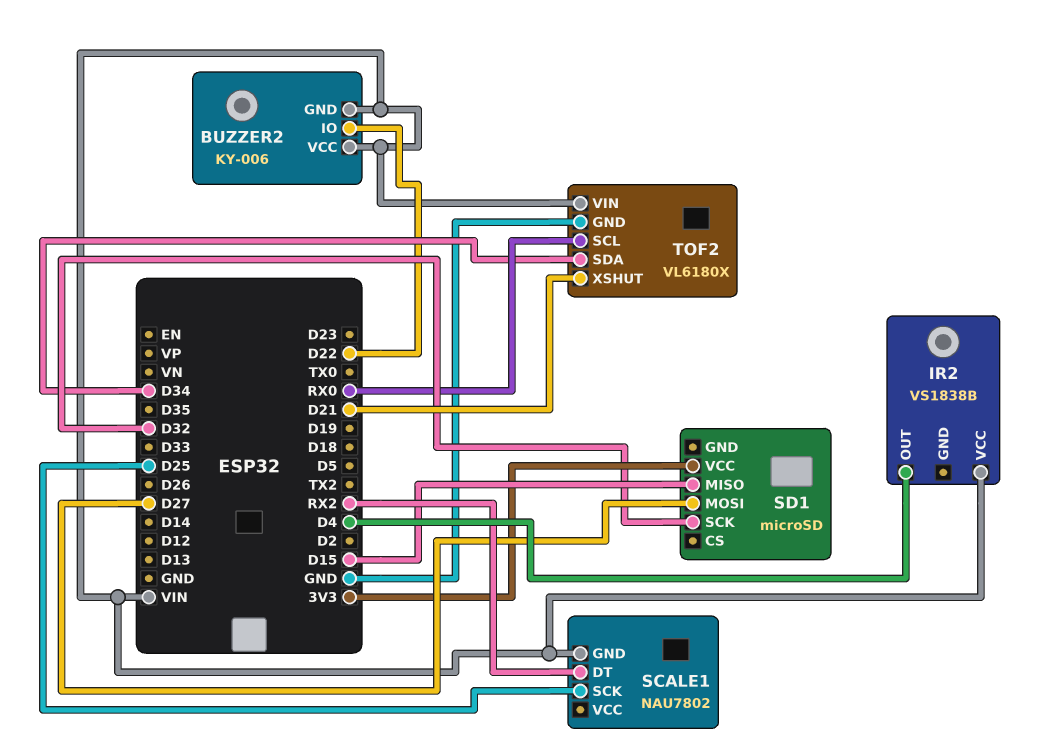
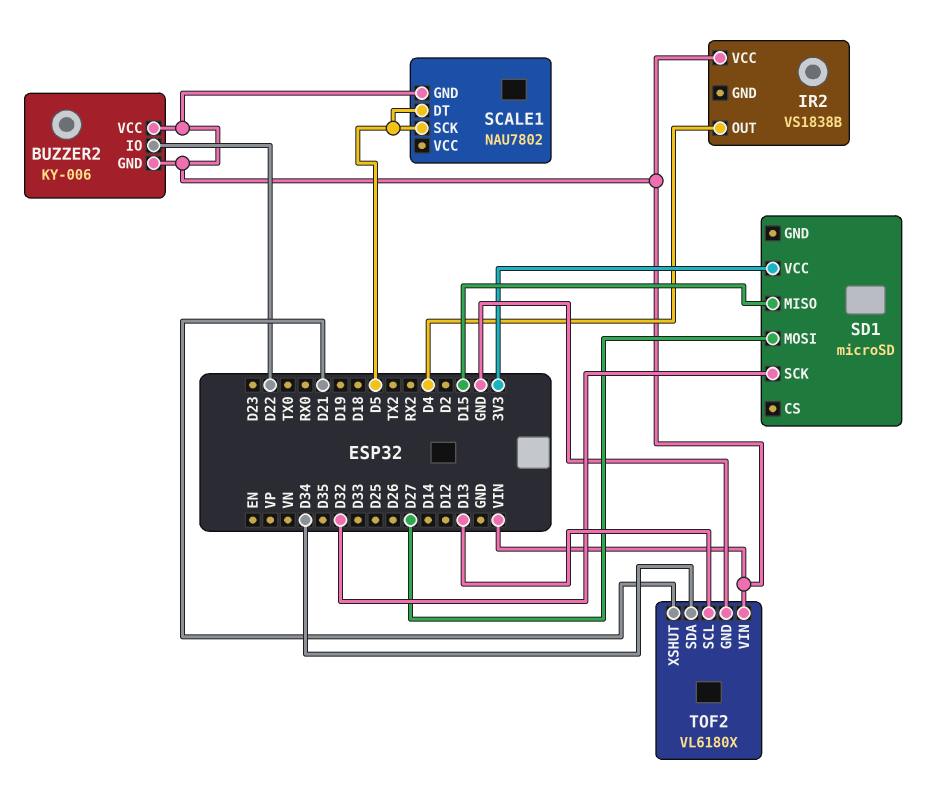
SCALE1 pin DT: RX2 -> D5
SCALE1 pin SCK: D25 -> D5
TOF2 pin SCL: RX0 -> D13

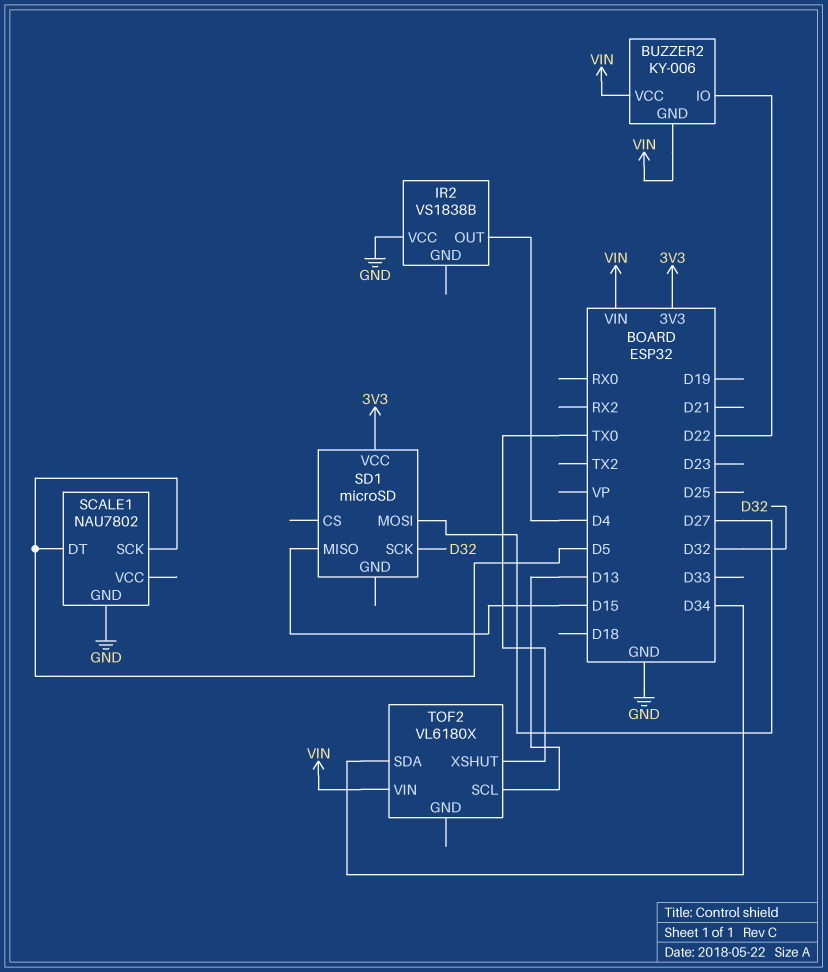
IR2 pin VCC: VIN -> GND
SCALE1 pin GND: VIN -> GND
TOF2 pin GND: GND -> none
TOF2 pin XSHUT: D21 -> TX0

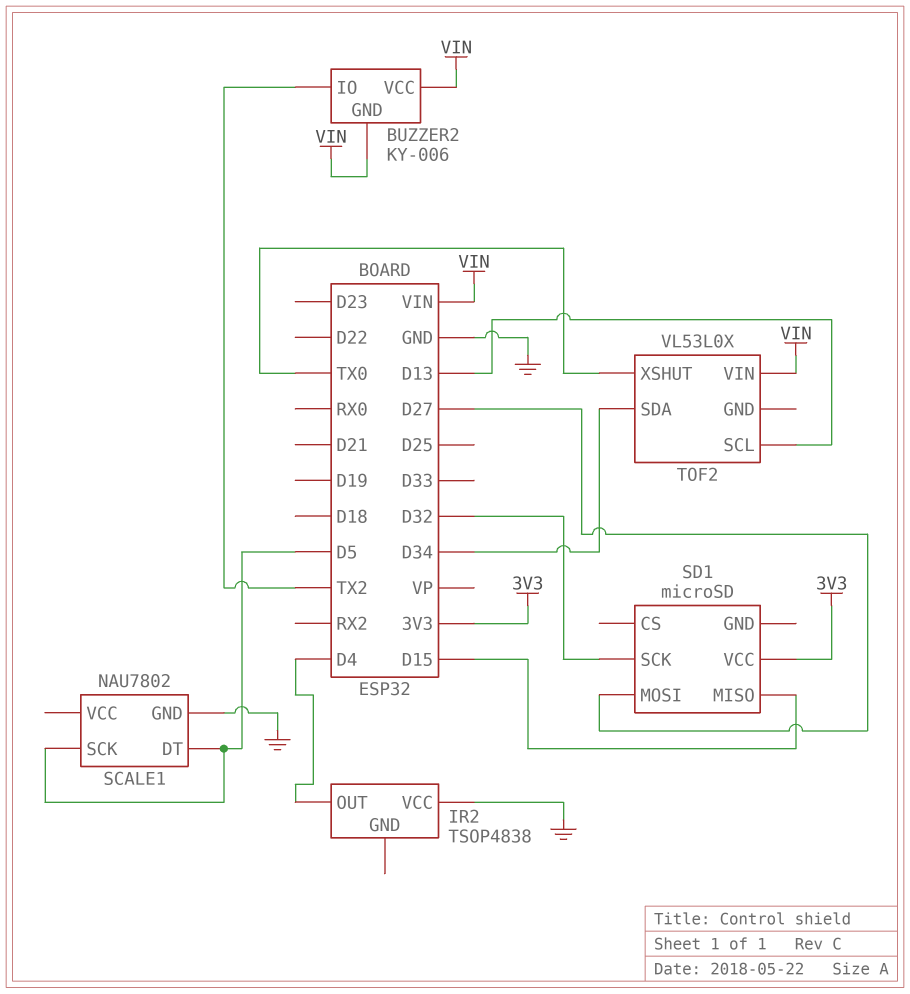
BUZZER2 pin IO: D22 -> TX2
IR2: VS1838B -> TSOP4838
TOF2: VL6180X -> VL53L0X

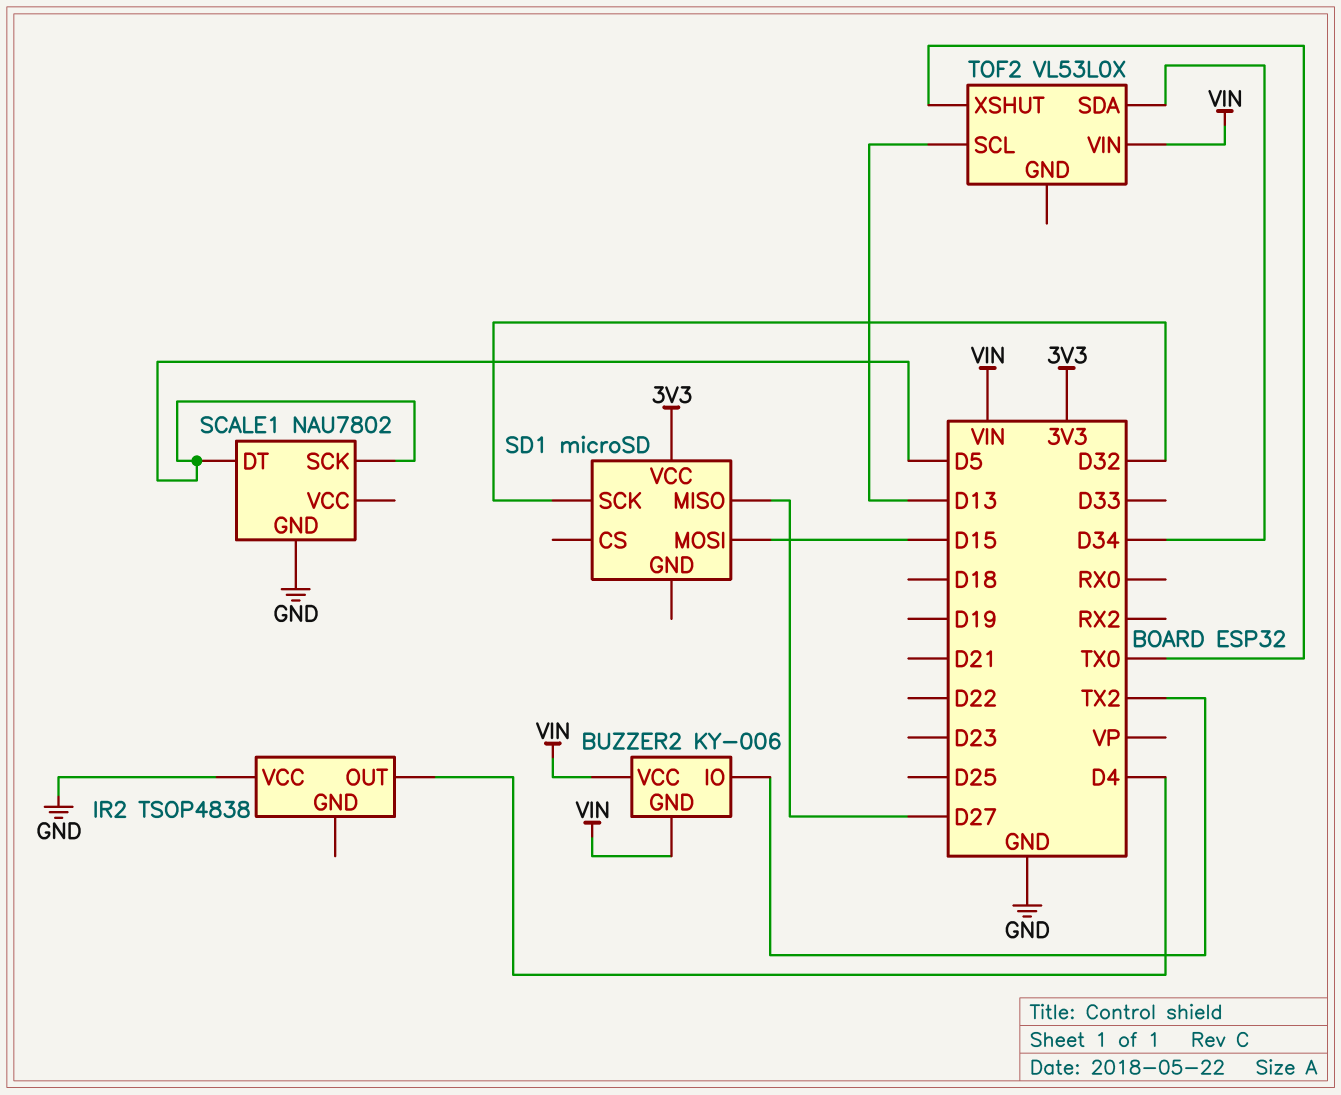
SD1 pin MISO: D15 -> D27
SD1 pin MOSI: D27 -> D15

